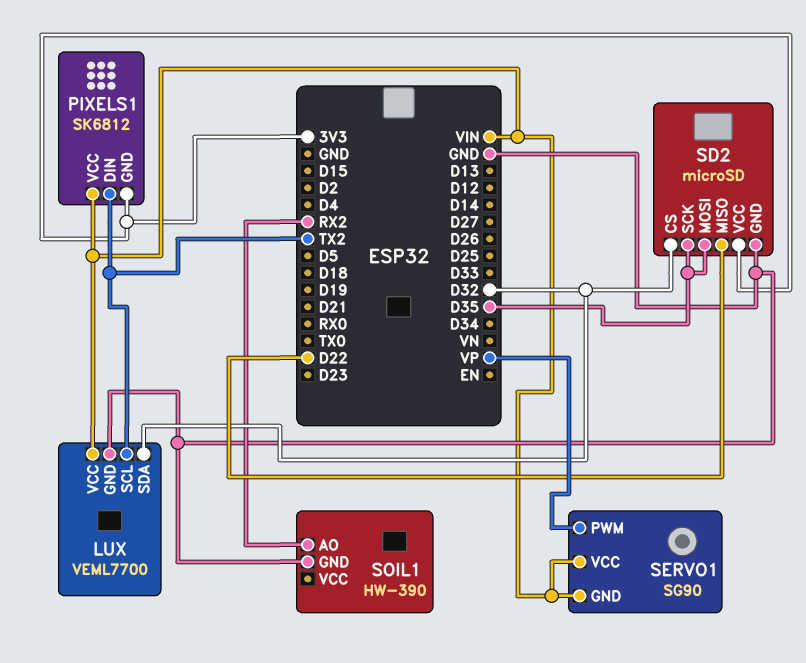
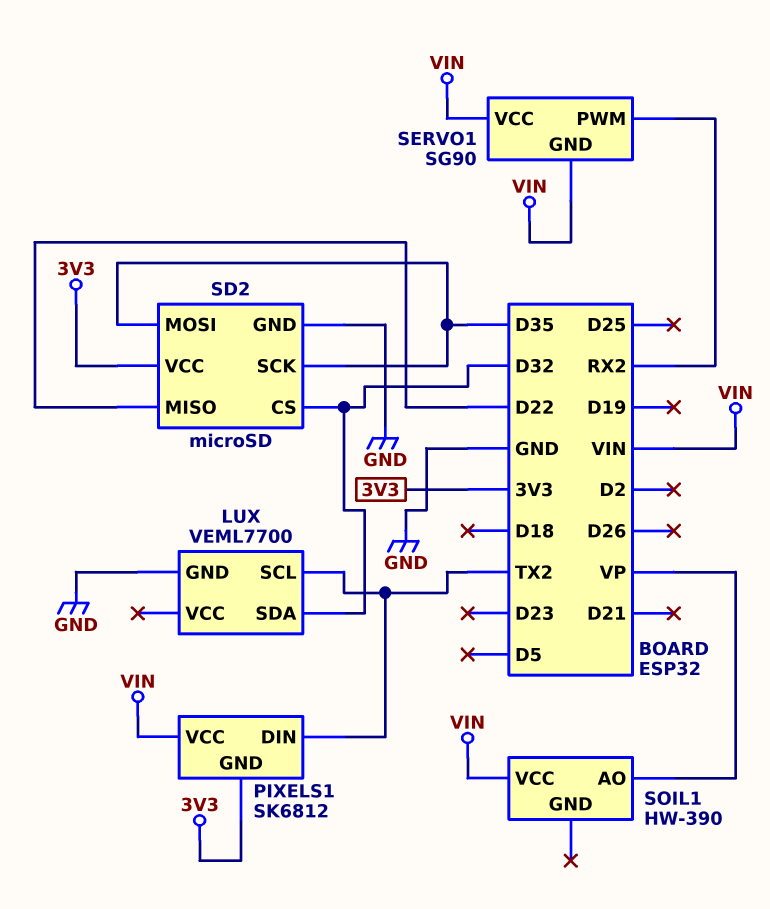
LUX pin VCC: VIN -> none
SERVO1 pin PWM: VP -> RX2
SOIL1 pin AO: RX2 -> VP
SOIL1 pin GND: GND -> none
SOIL1 pin VCC: none -> VIN

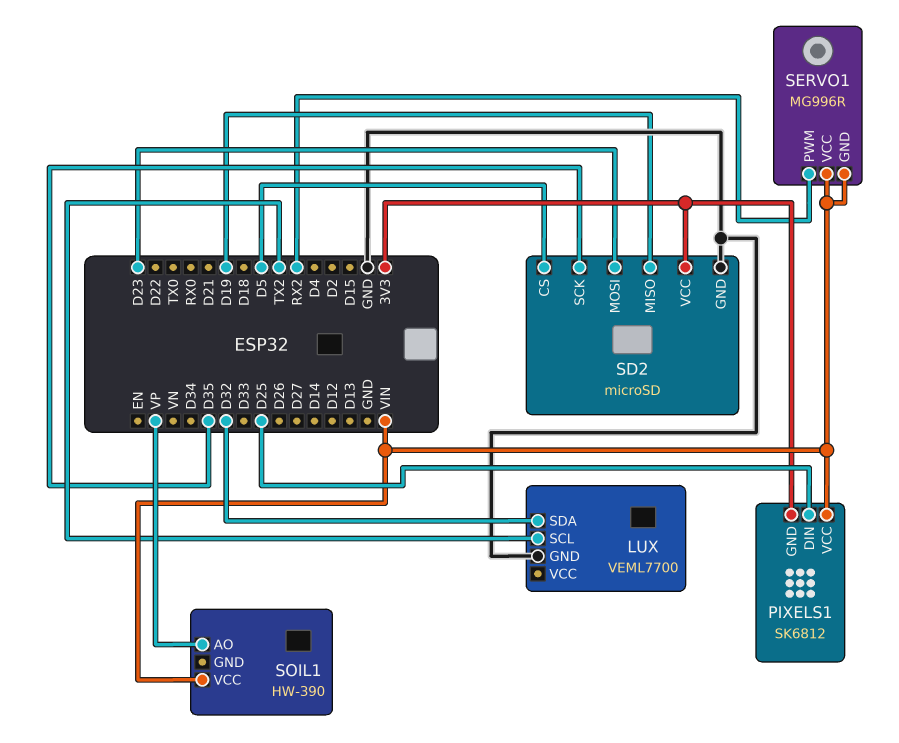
PIXELS1 pin DIN: TX2 -> D25
SD2 pin CS: D32 -> D5
SD2 pin MISO: D22 -> D19
SD2 pin MOSI: D35 -> D23
SERVO1: SG90 -> MG996R

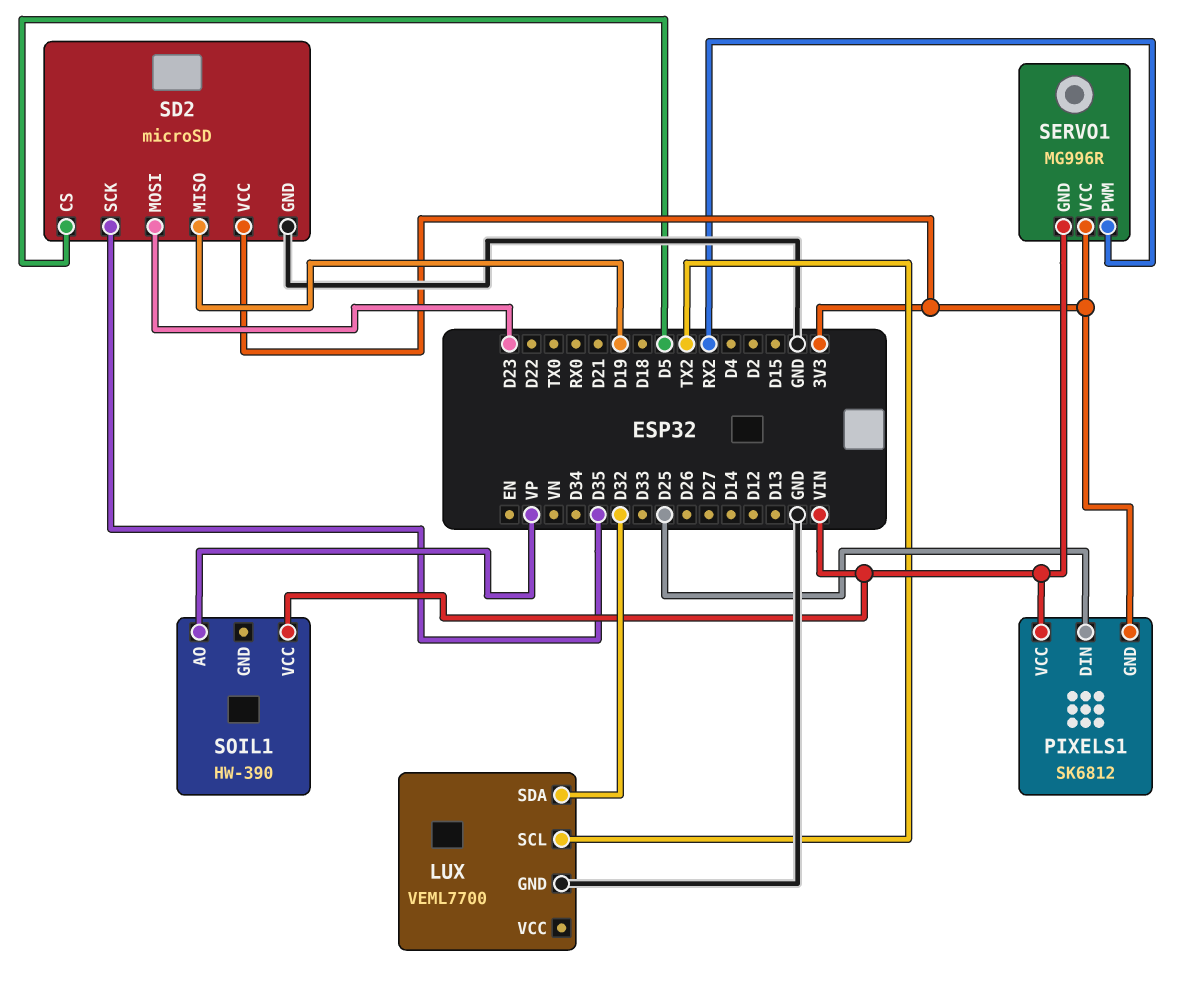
SERVO1 pin VCC: VIN -> 3V3

